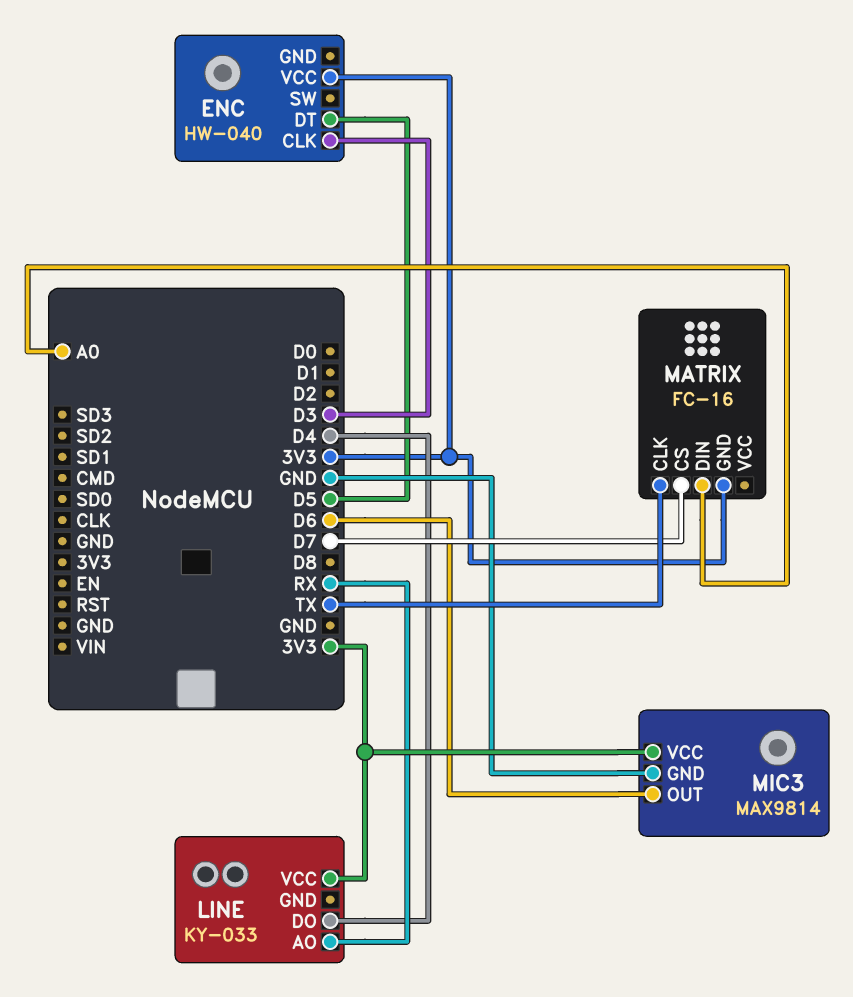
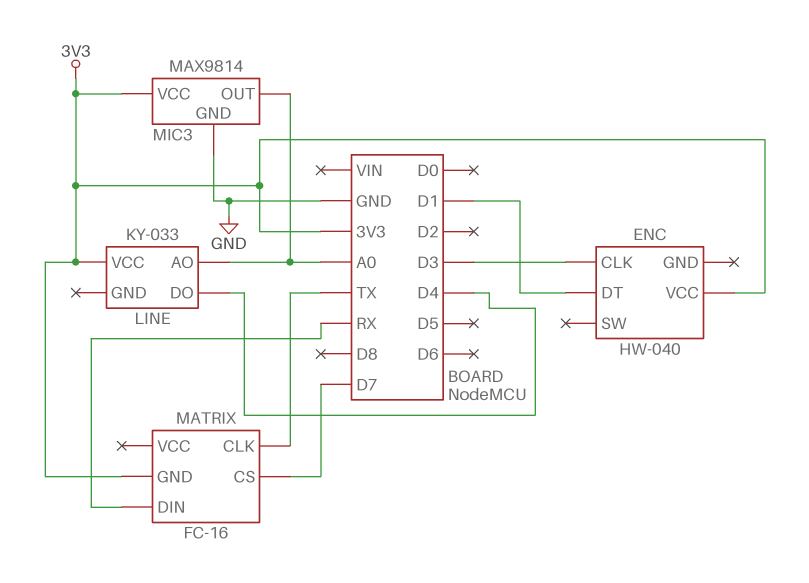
ENC pin DT: D5 -> D1
LINE pin AO: RX -> A0
MATRIX pin DIN: A0 -> RX
MIC3 pin OUT: D6 -> A0

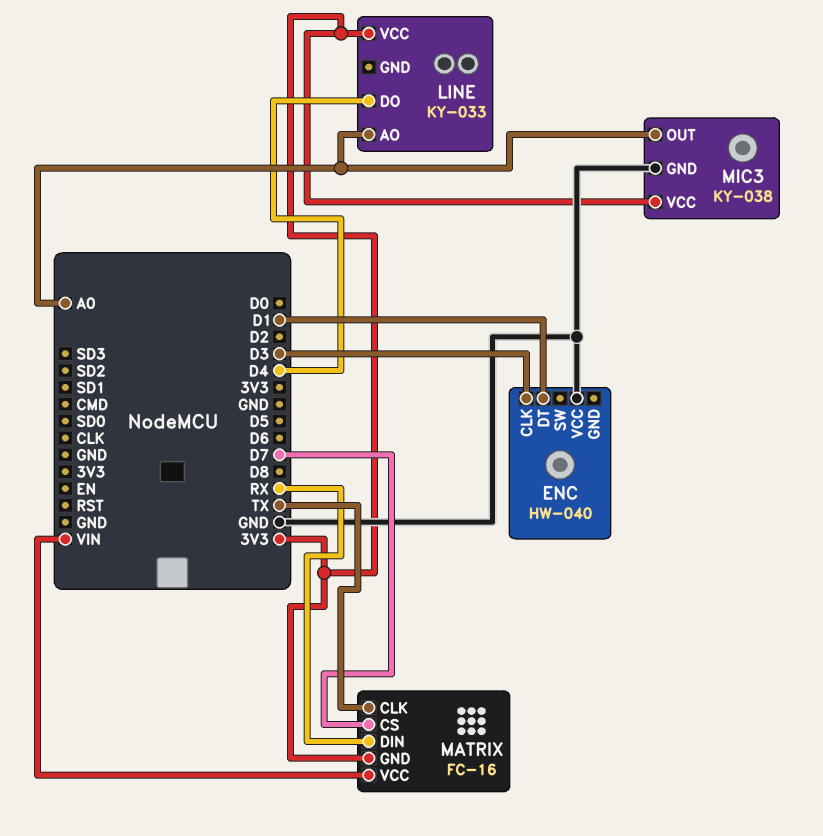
ENC pin VCC: 3V3 -> GND
MATRIX pin VCC: none -> VIN
MIC3: MAX9814 -> KY-038

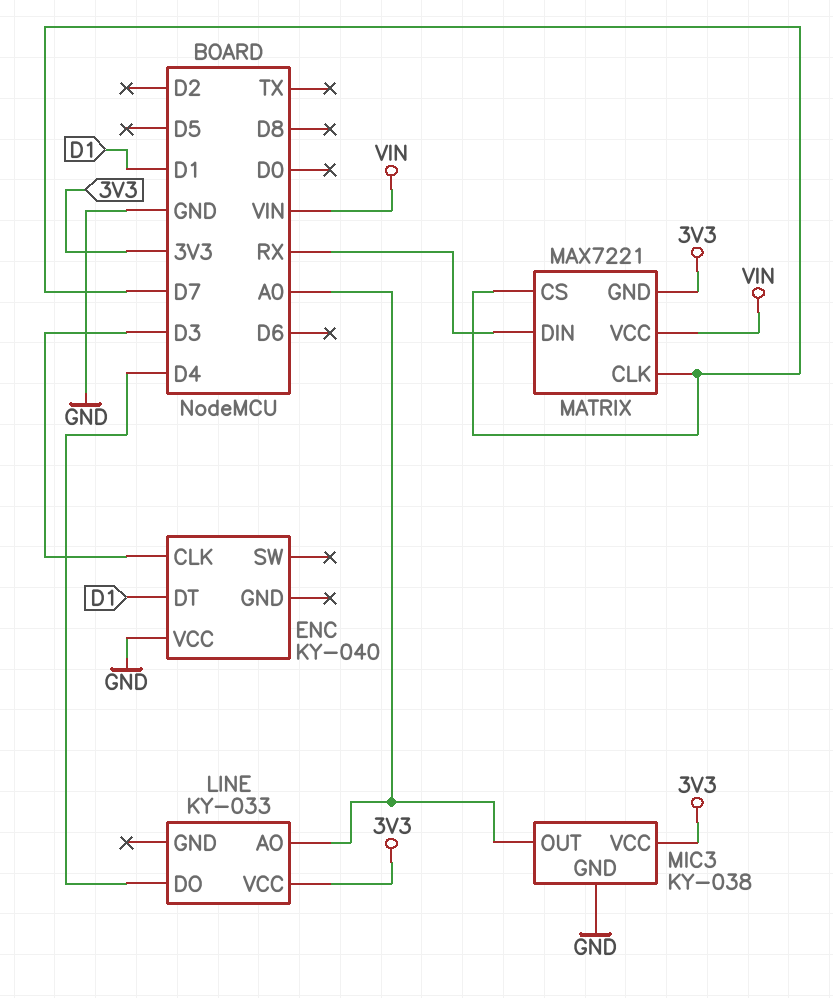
ENC: HW-040 -> KY-040
MATRIX: FC-16 -> MAX7221
MATRIX pin CLK: TX -> D7

